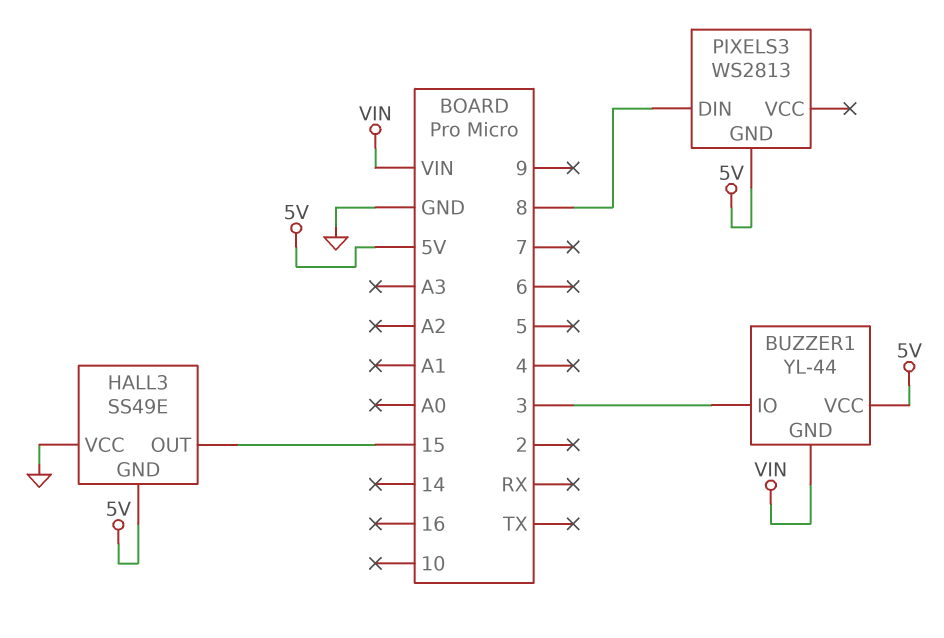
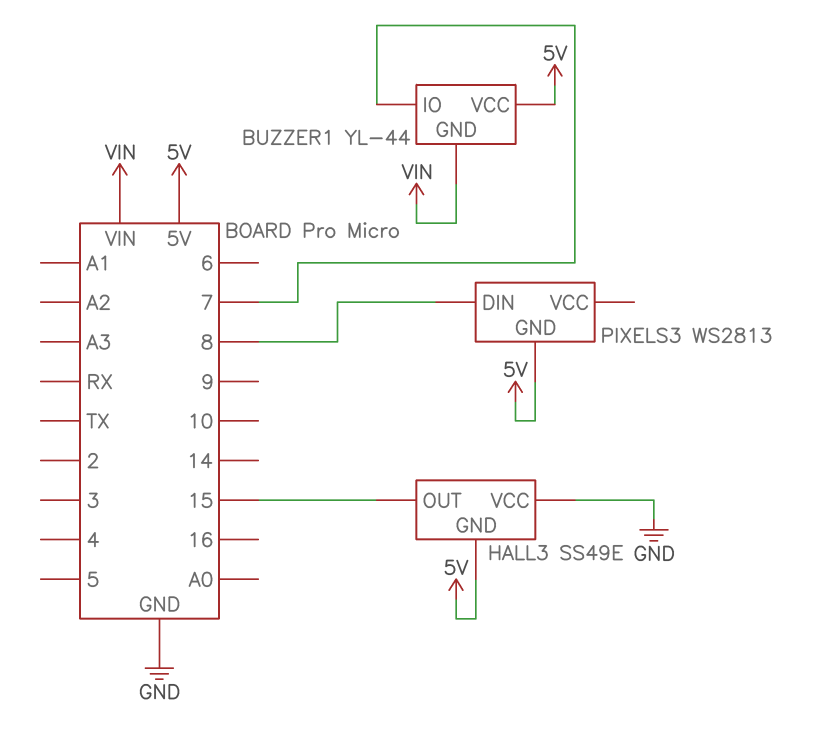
BUZZER1 pin IO: 3 -> 7

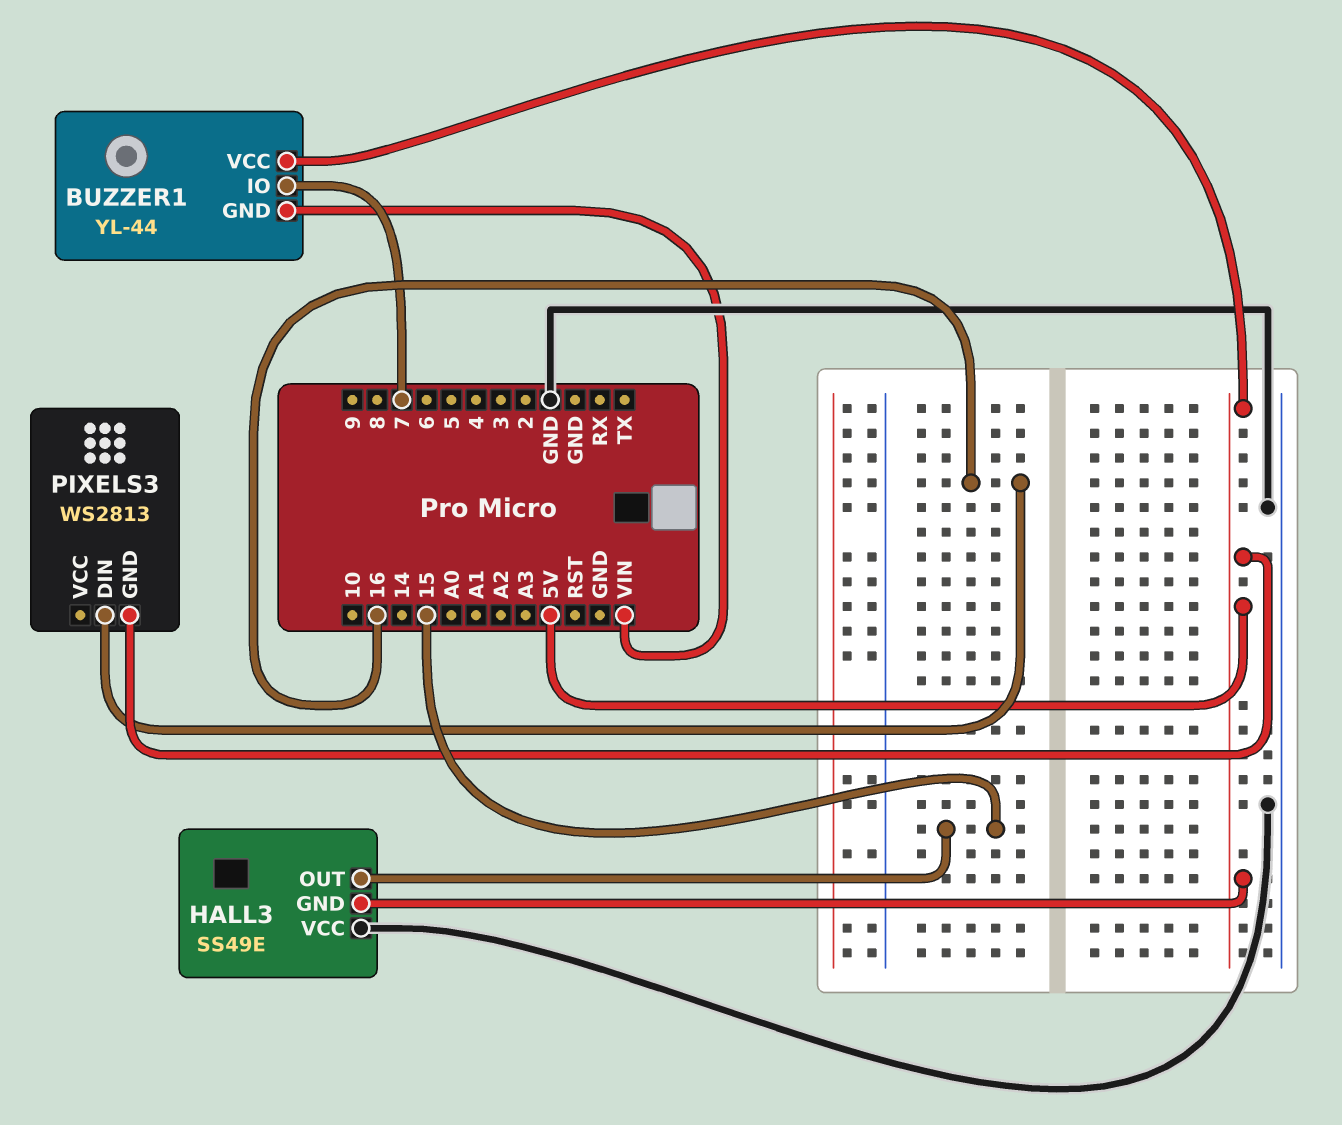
PIXELS3 pin DIN: 8 -> 16

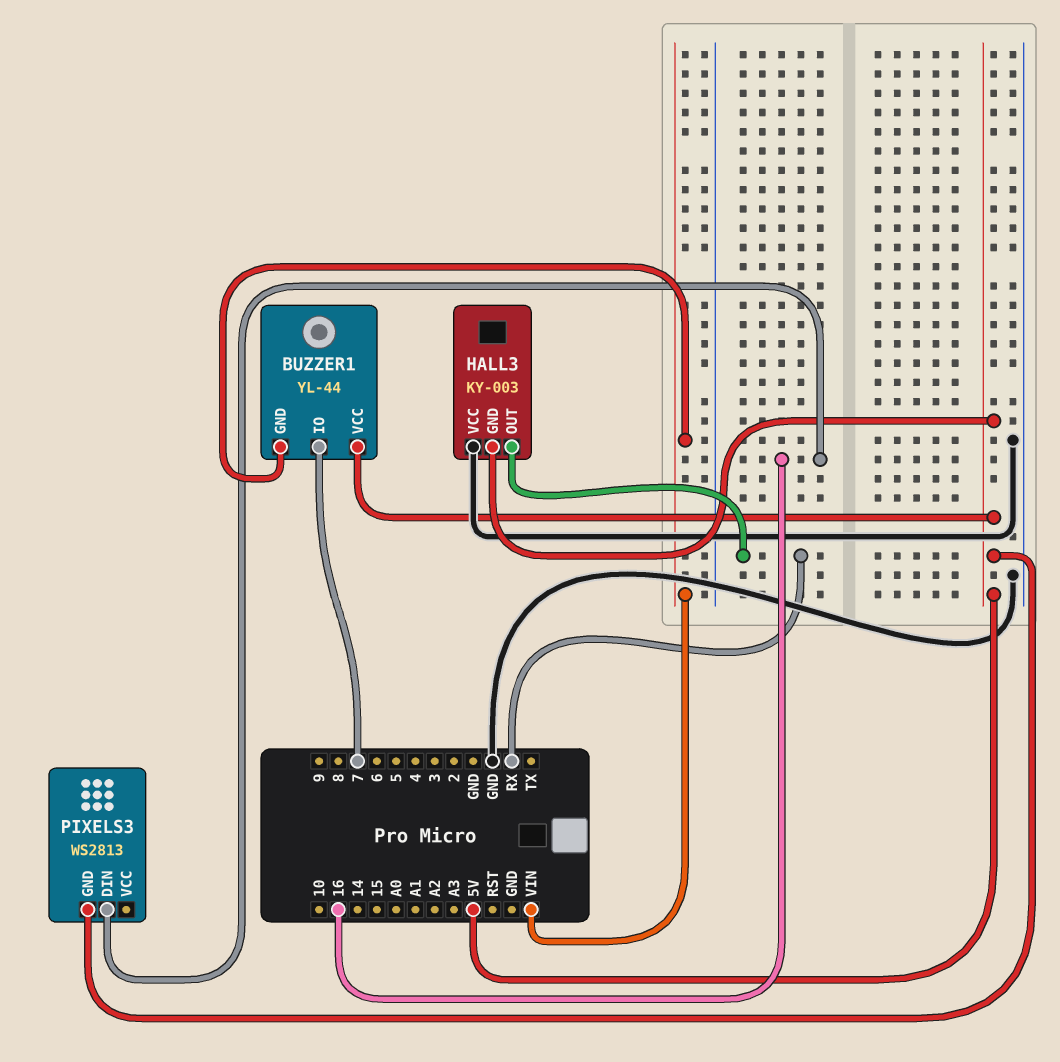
HALL3: SS49E -> KY-003
HALL3 pin OUT: 15 -> RX

